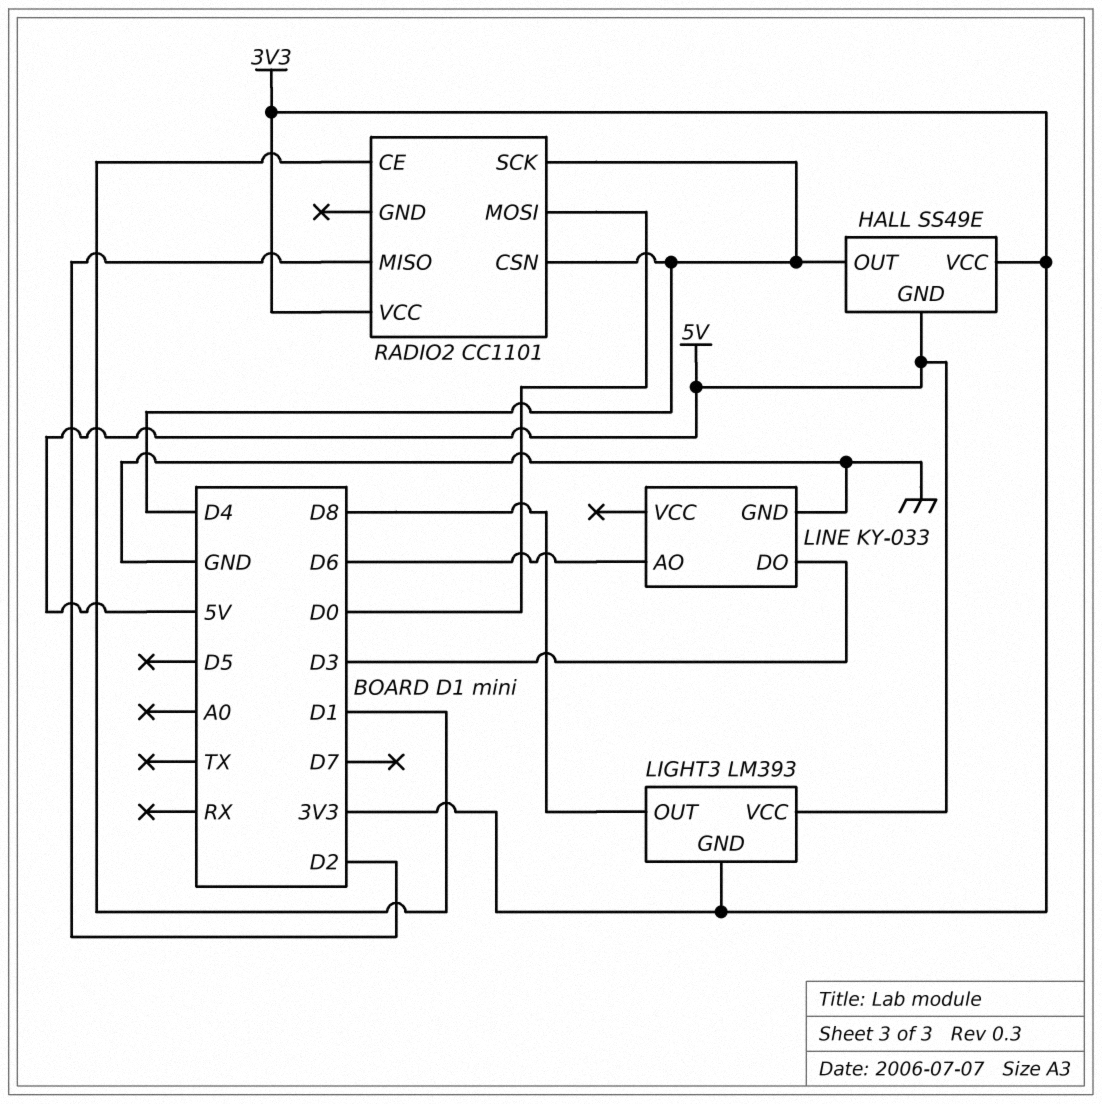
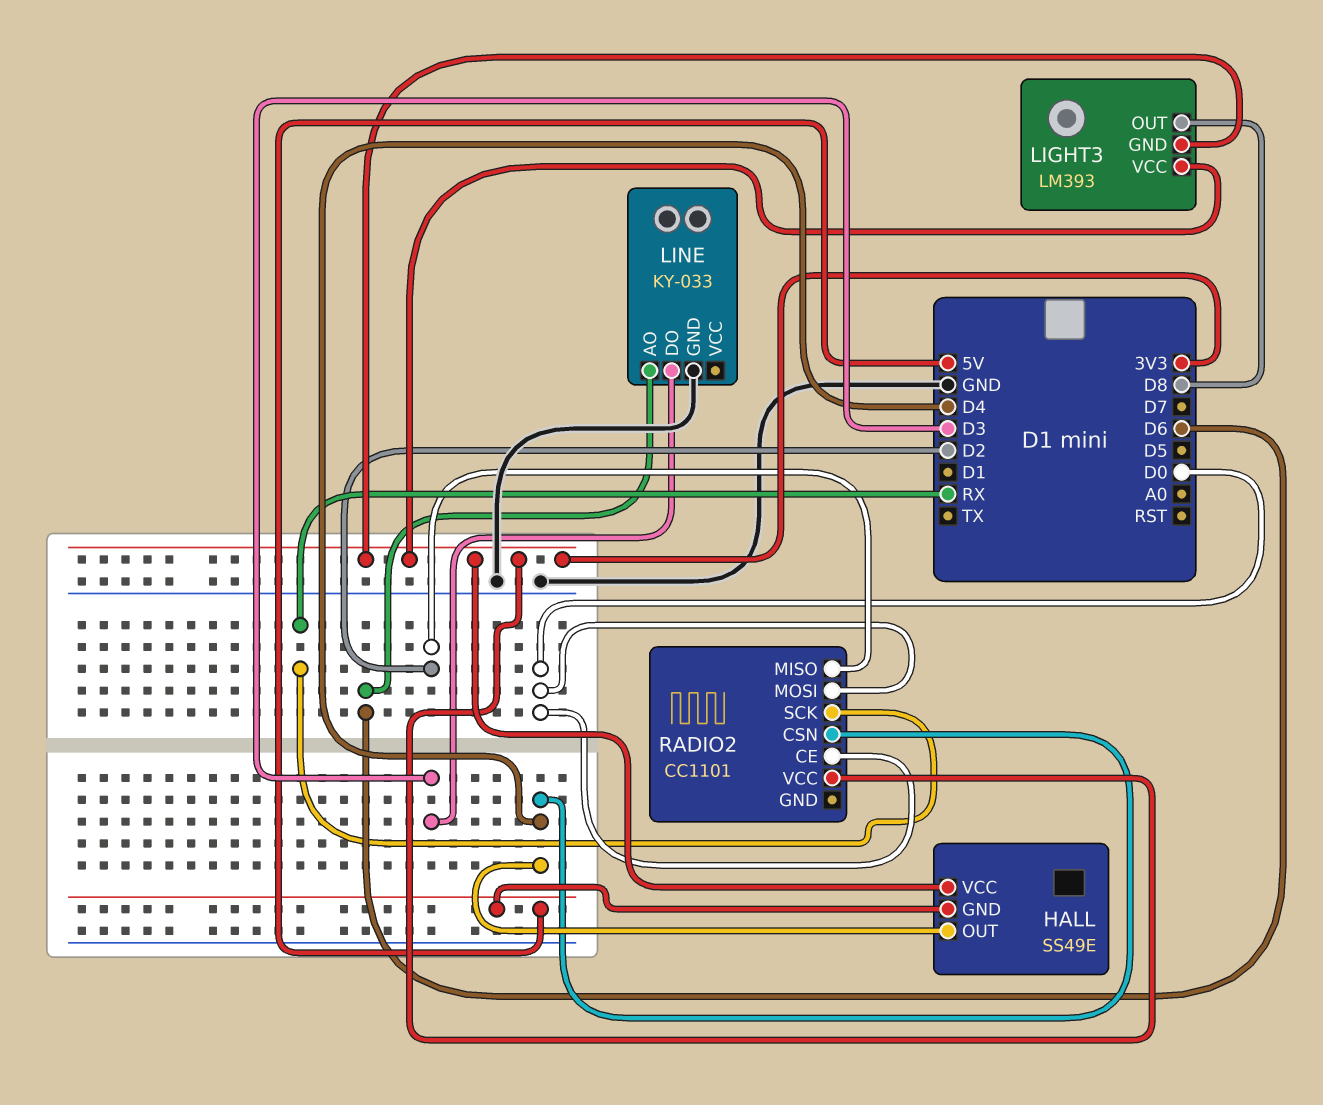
LIGHT3 pin VCC: 5V -> 3V3
RADIO2 pin CE: D1 -> D0
RADIO2 pin SCK: D4 -> RX

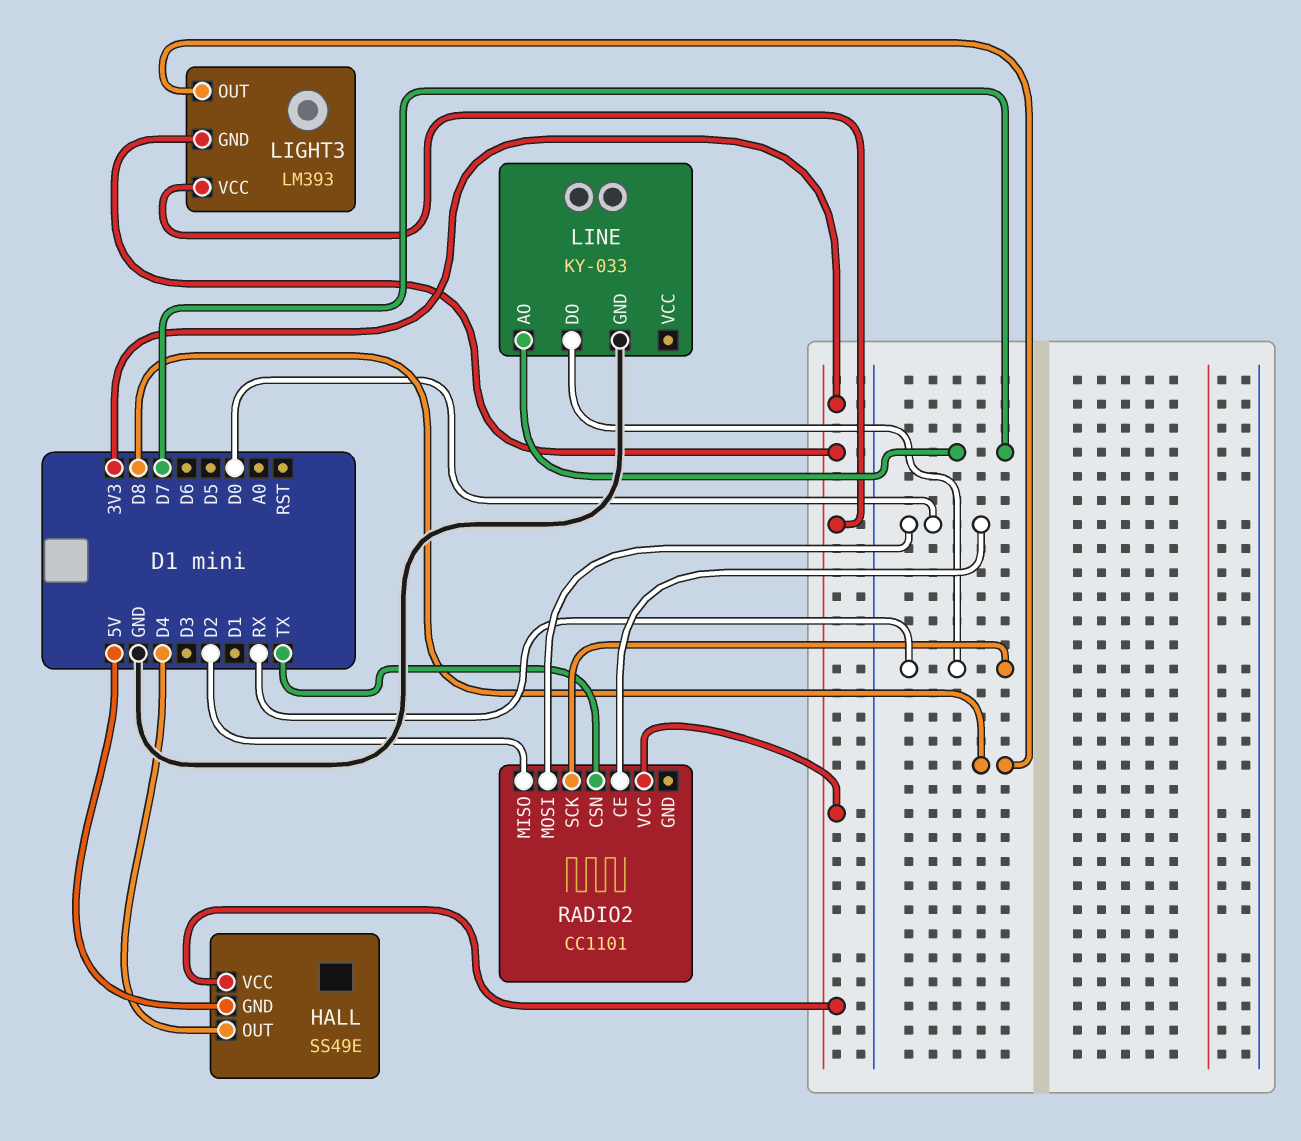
LINE pin AO: D6 -> D7
LINE pin DO: D3 -> RX
RADIO2 pin CSN: D4 -> TX

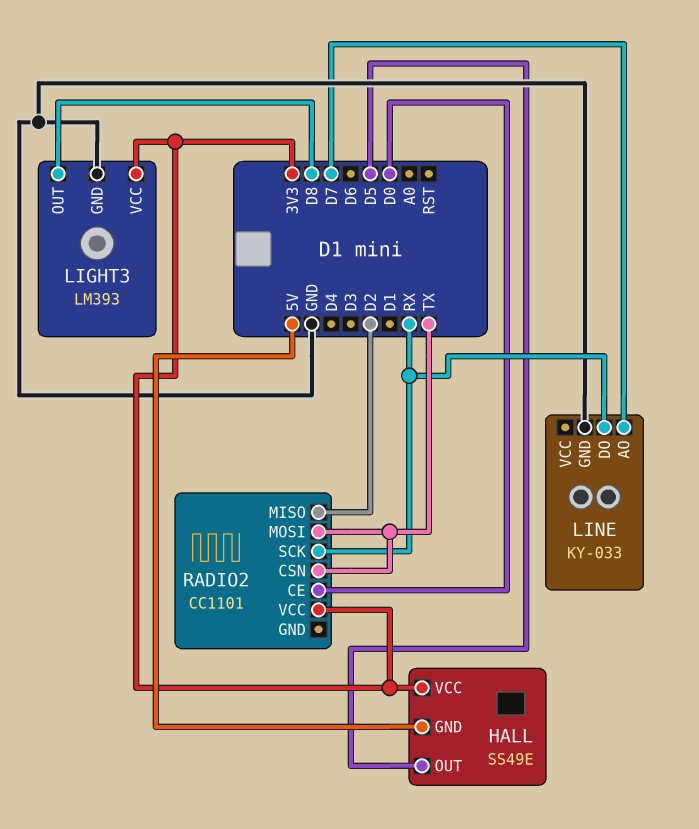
HALL pin OUT: D4 -> D5
LIGHT3 pin GND: 3V3 -> GND
RADIO2 pin MOSI: D0 -> TX

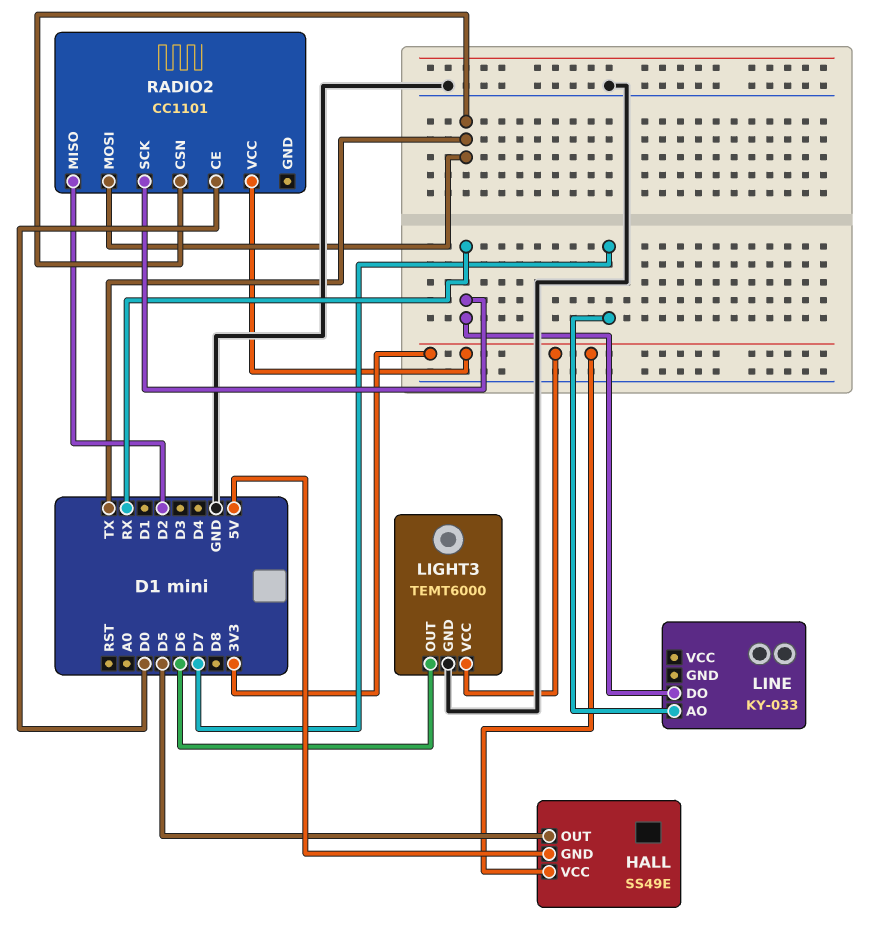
LIGHT3: LM393 -> TEMT6000
LIGHT3 pin OUT: D8 -> D6
LINE pin GND: GND -> none

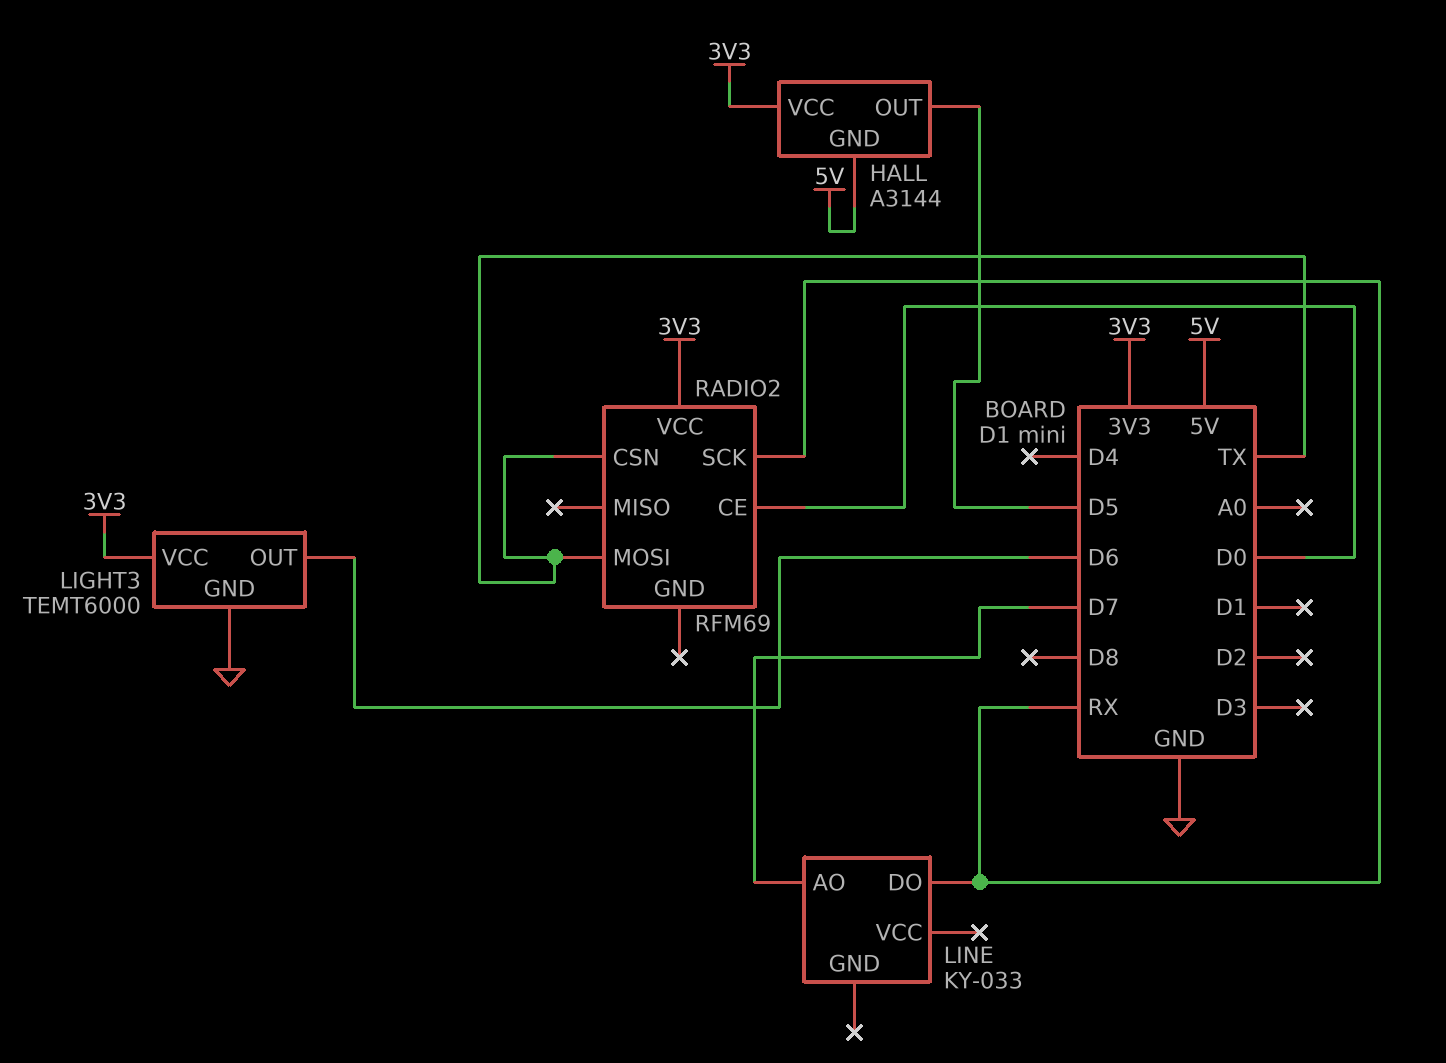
HALL: SS49E -> A3144
RADIO2: CC1101 -> RFM69
RADIO2 pin MISO: D2 -> none

